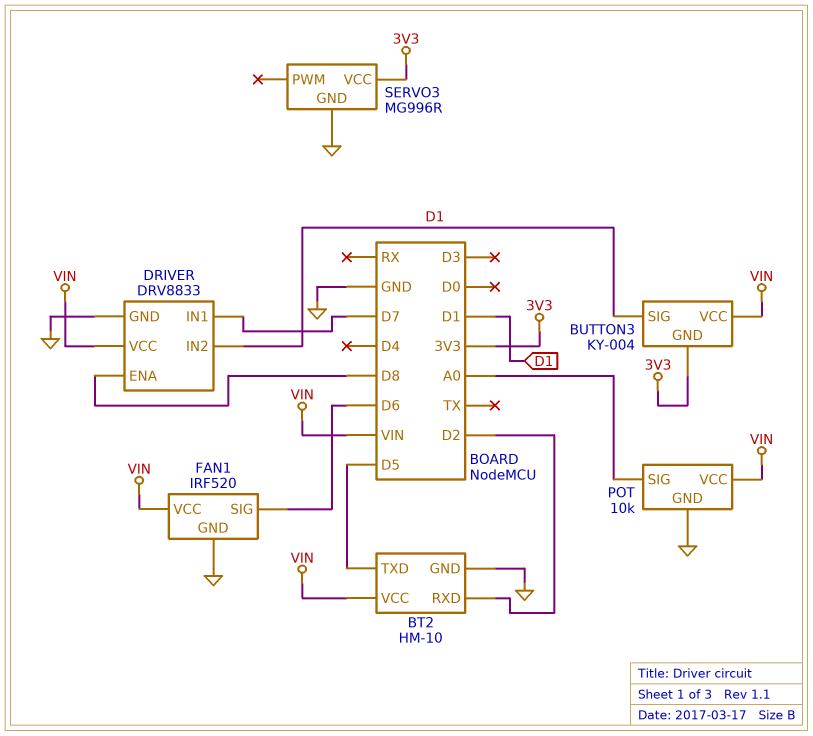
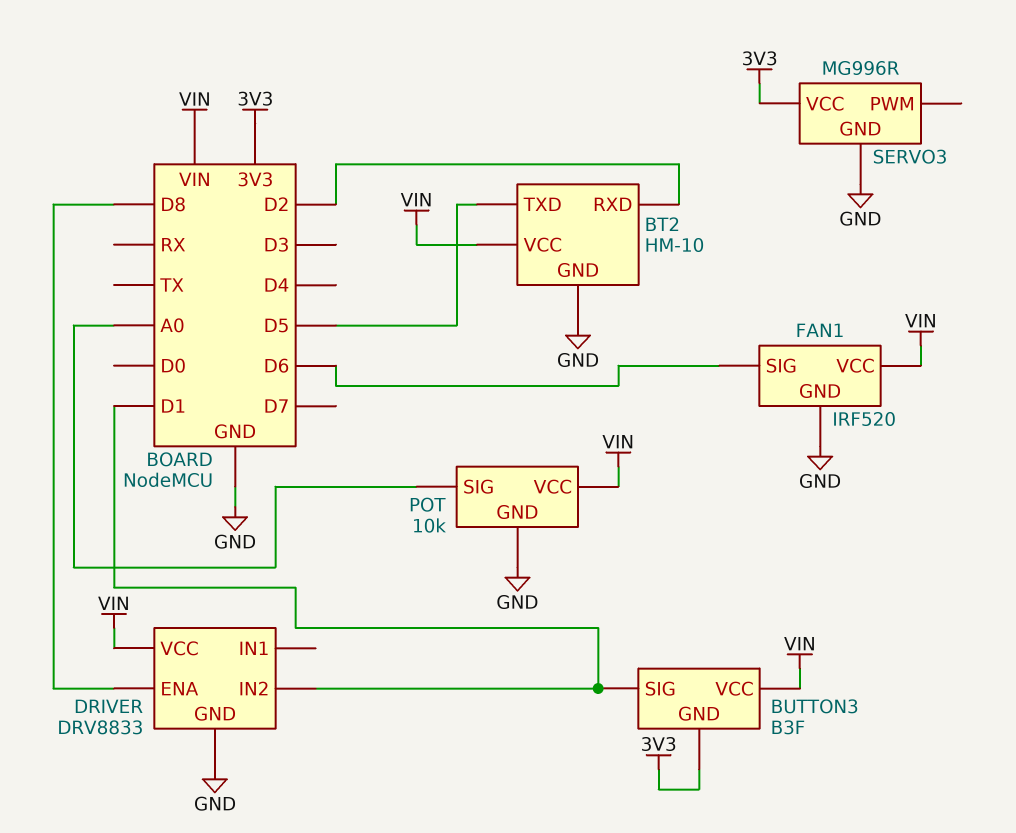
BUTTON3: KY-004 -> B3F
DRIVER pin IN1: D7 -> none

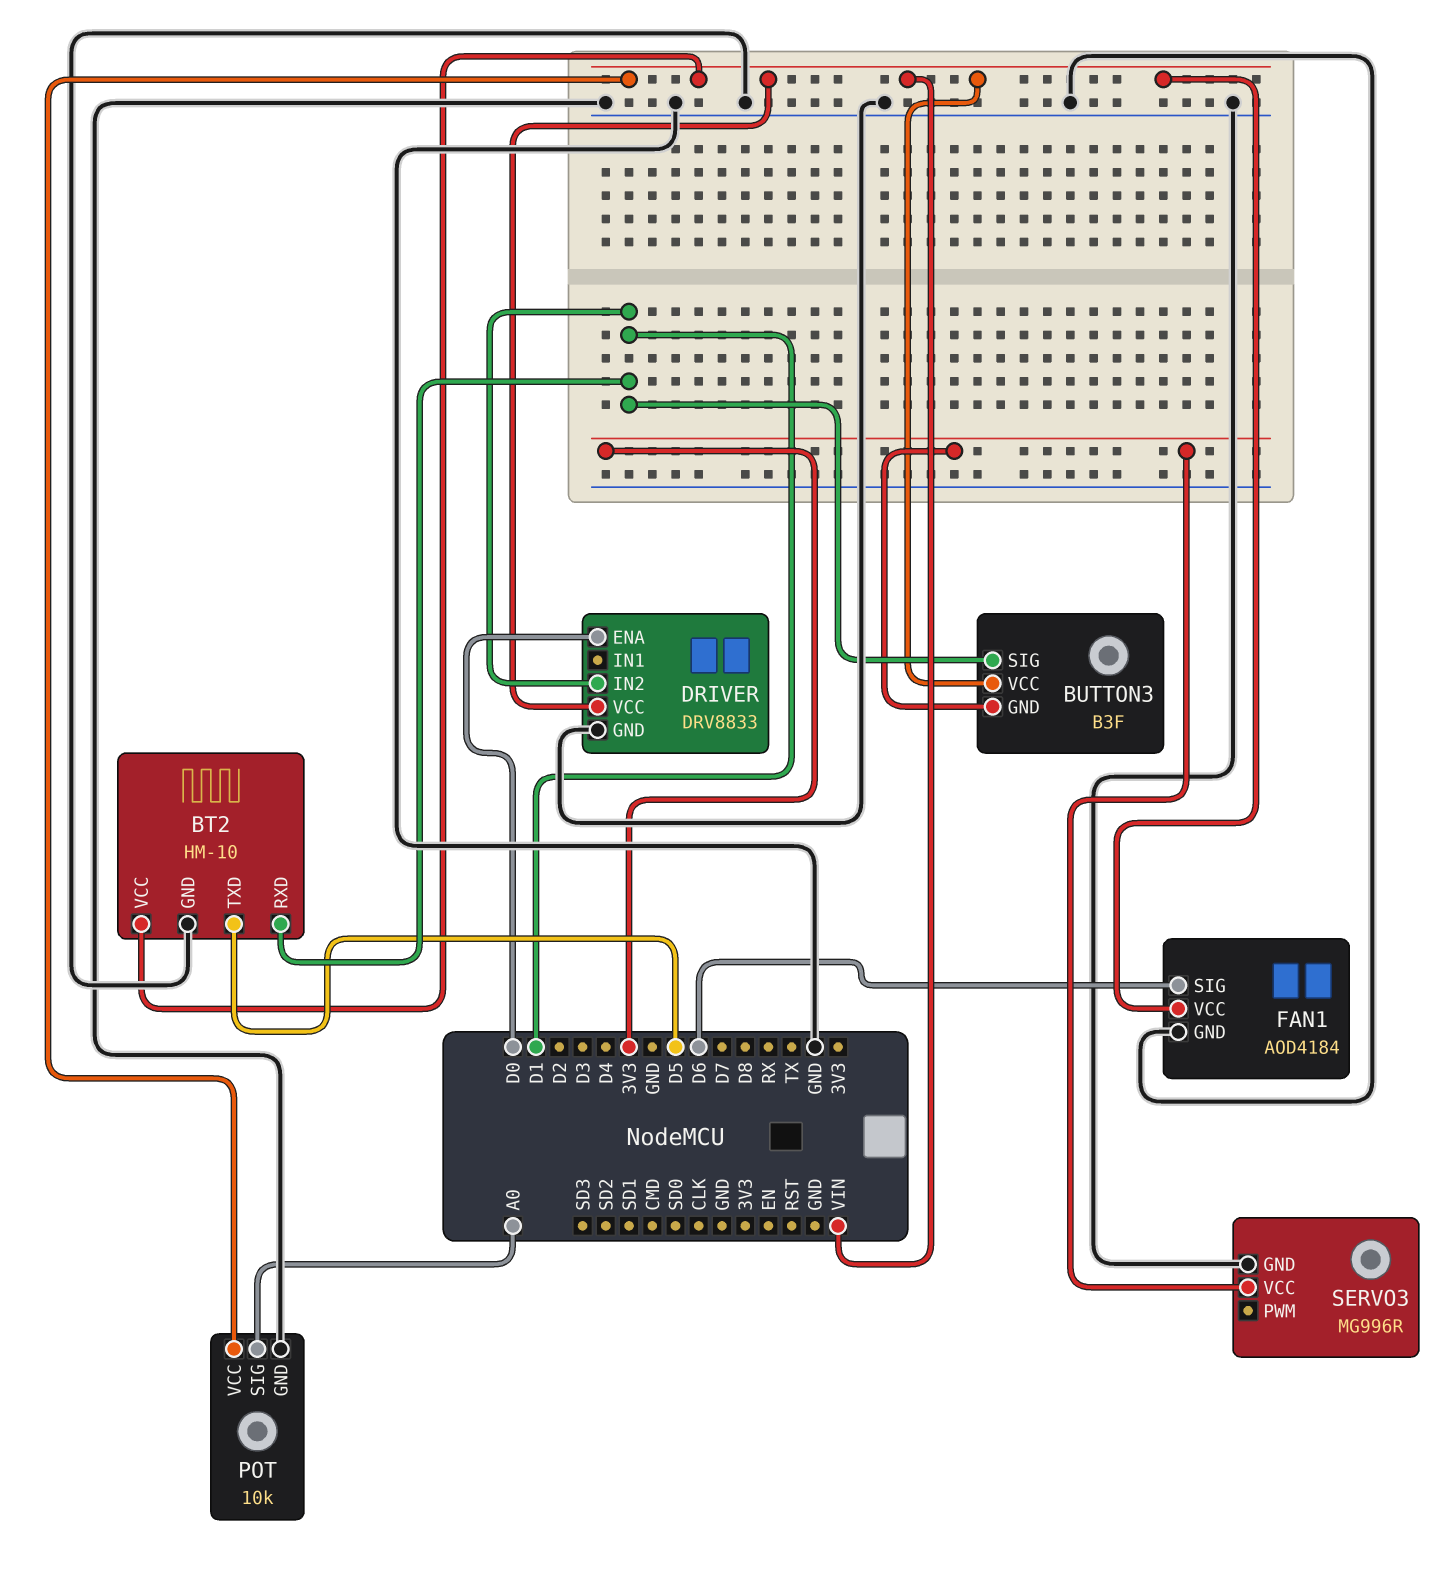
BT2 pin RXD: D2 -> D1
DRIVER pin ENA: D8 -> D0
FAN1: IRF520 -> AOD4184

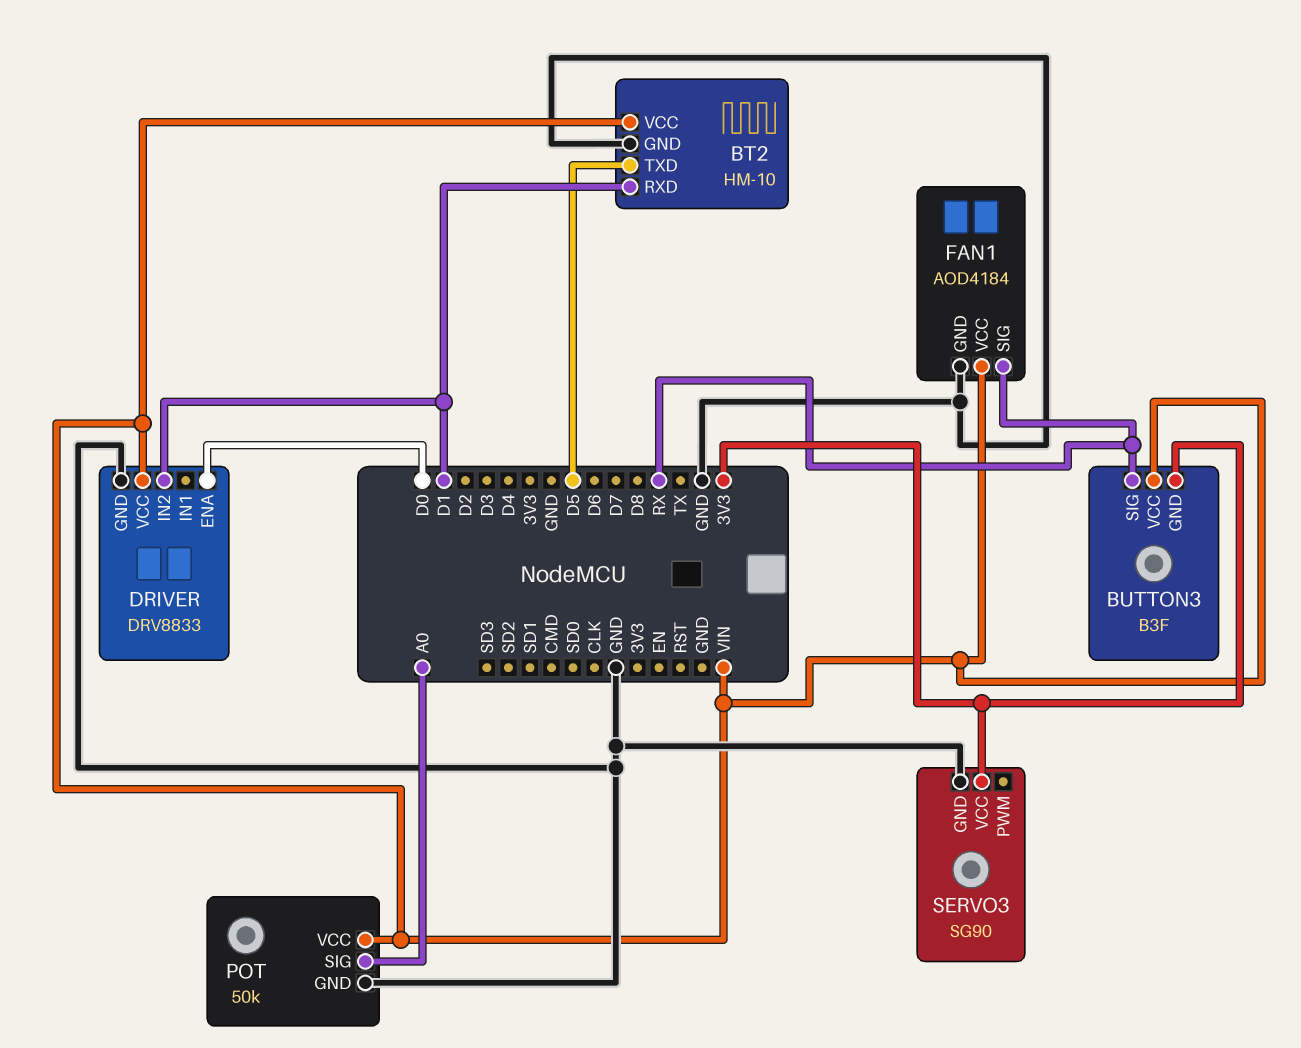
BUTTON3 pin SIG: D1 -> RX
FAN1 pin SIG: D6 -> RX
POT: 10k -> 50k
SERVO3: MG996R -> SG90

